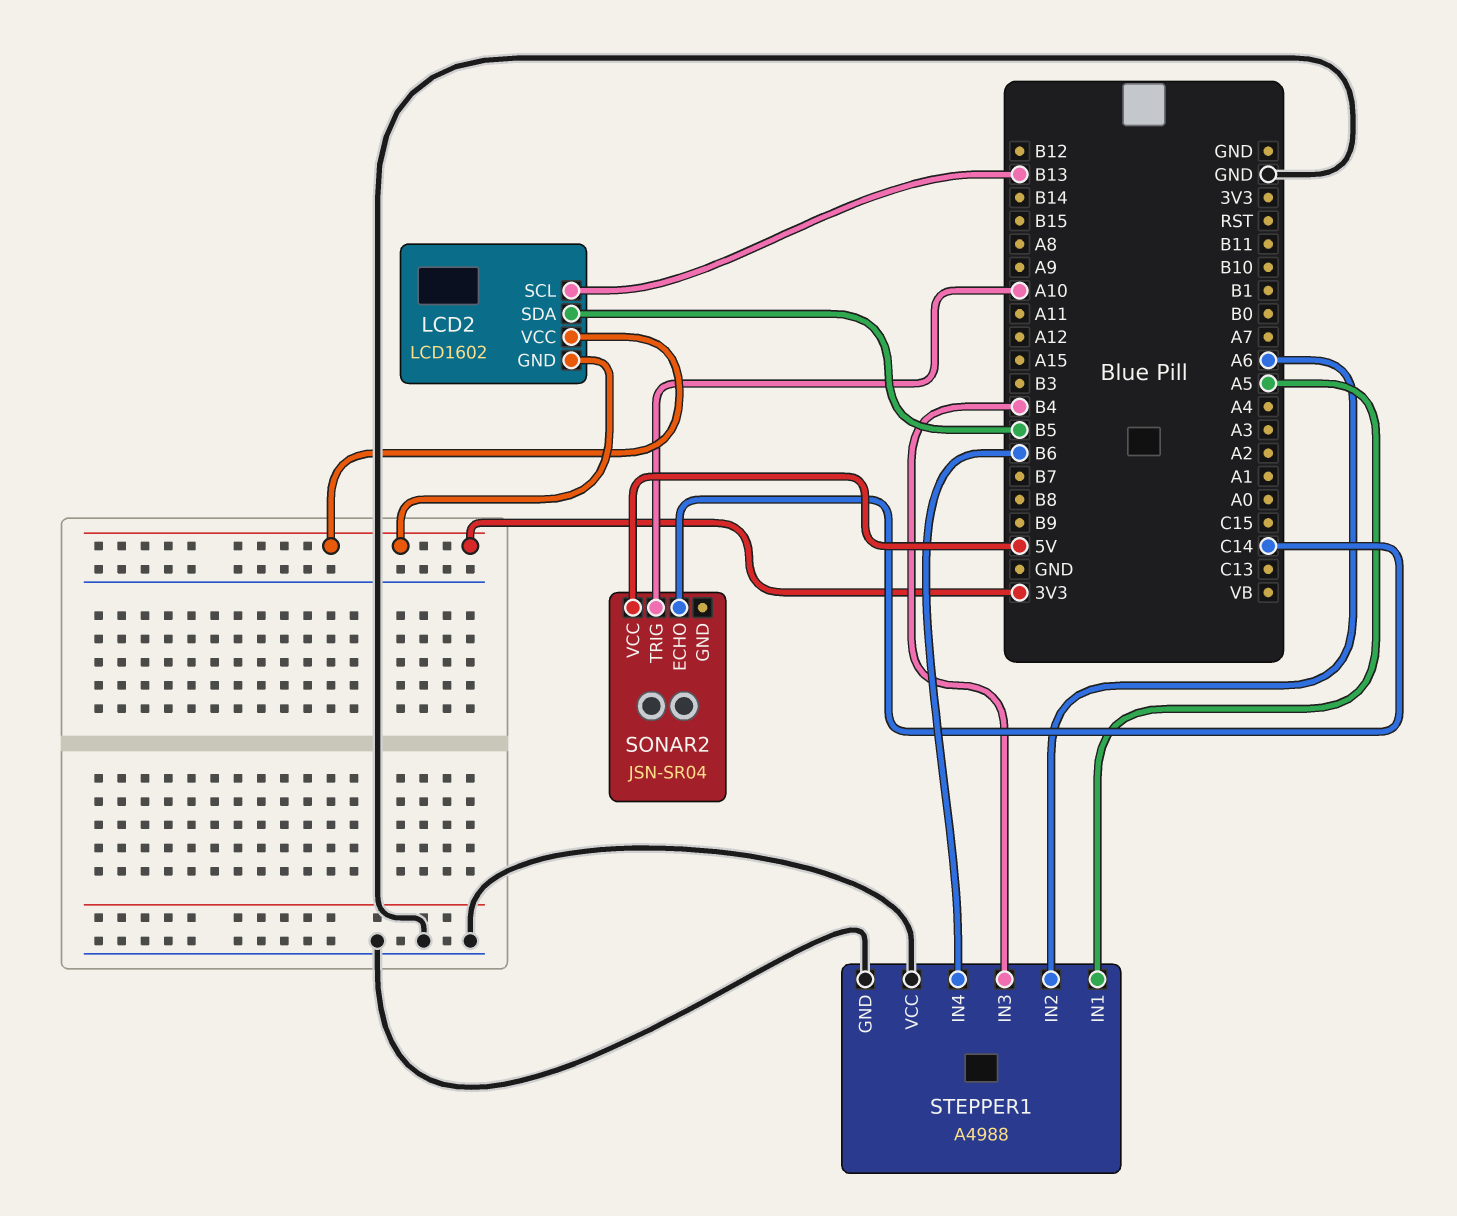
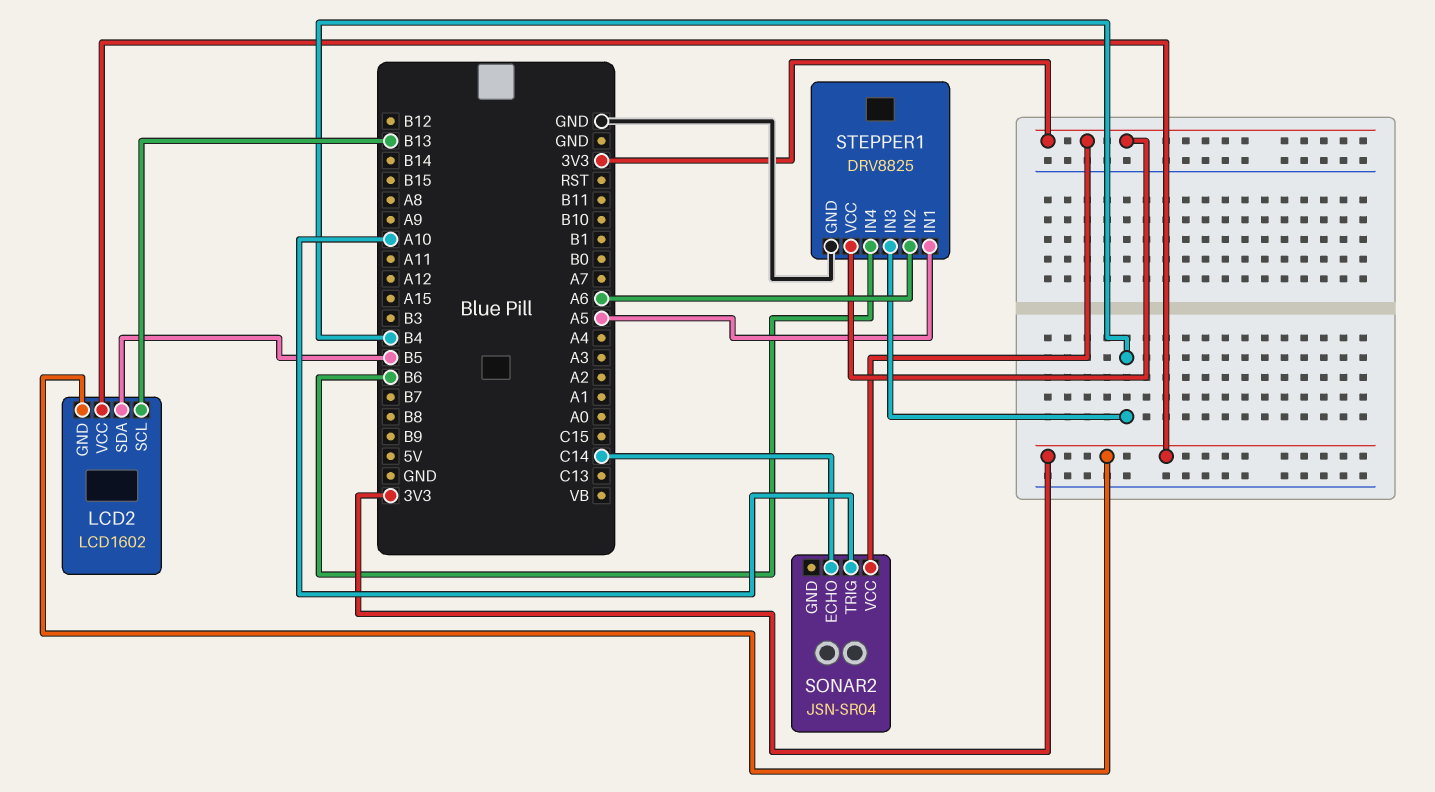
SONAR2 pin VCC: 5V -> 3V3
STEPPER1: A4988 -> DRV8825
STEPPER1 pin VCC: GND -> 3V3

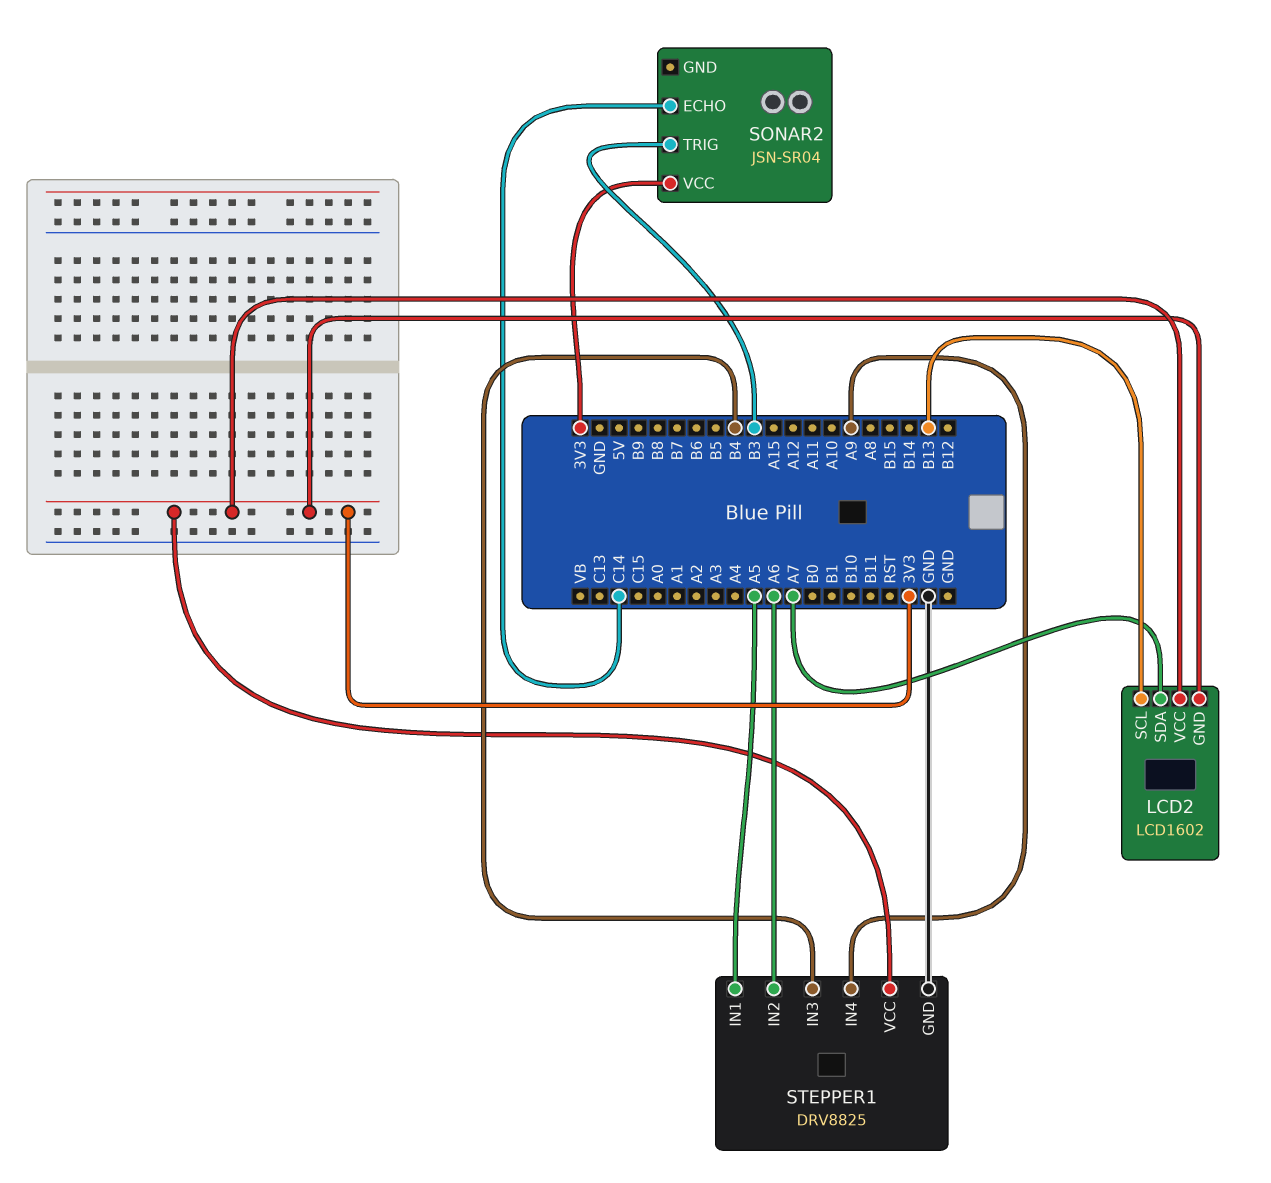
LCD2 pin SDA: B5 -> A7
SONAR2 pin TRIG: A10 -> B3
STEPPER1 pin IN4: B6 -> A9

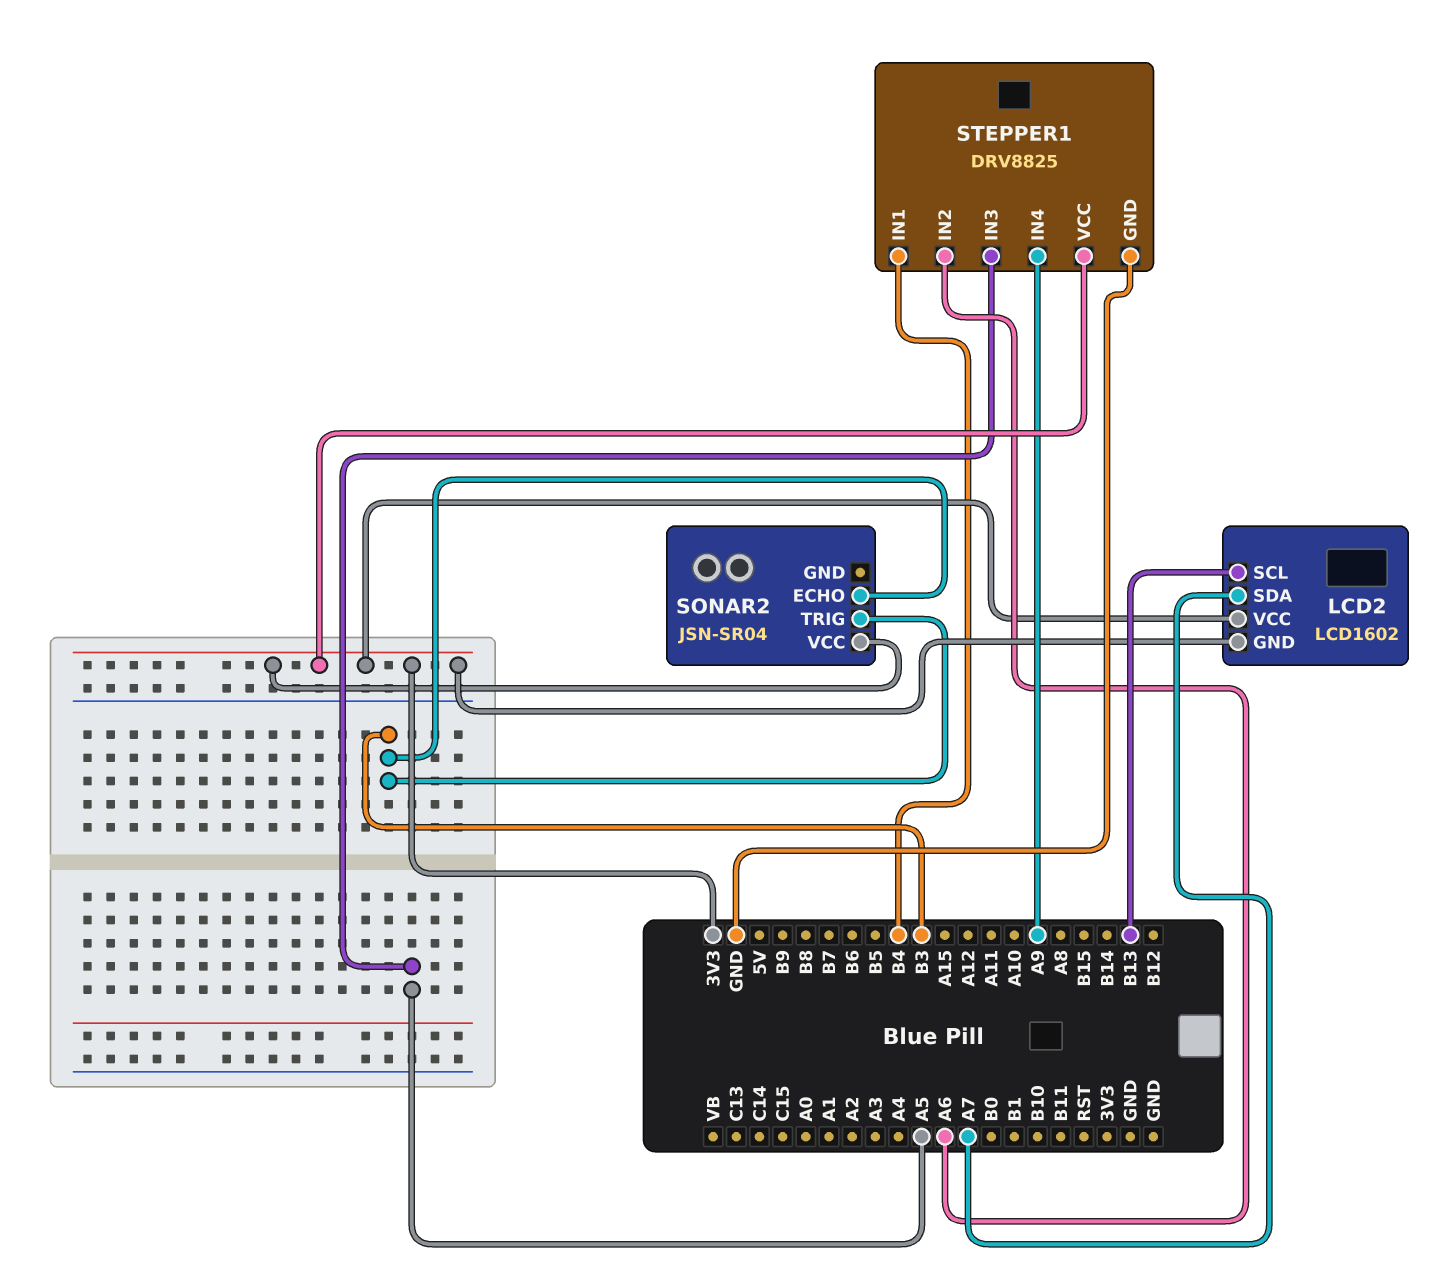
SONAR2 pin ECHO: C14 -> B3
STEPPER1 pin IN1: A5 -> B4
STEPPER1 pin IN3: B4 -> A5

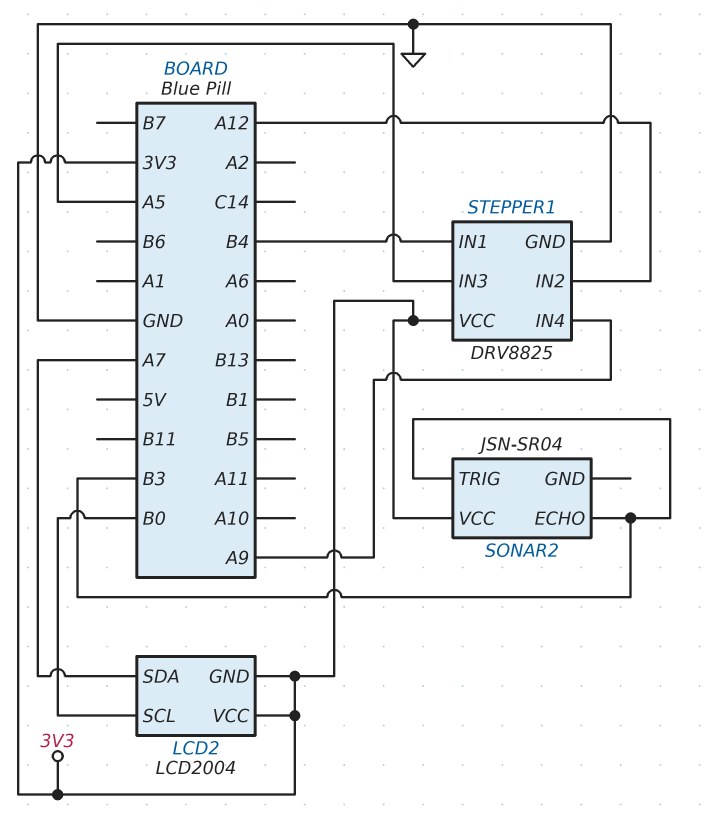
LCD2: LCD1602 -> LCD2004
LCD2 pin SCL: B13 -> B0
STEPPER1 pin IN2: A6 -> A12

